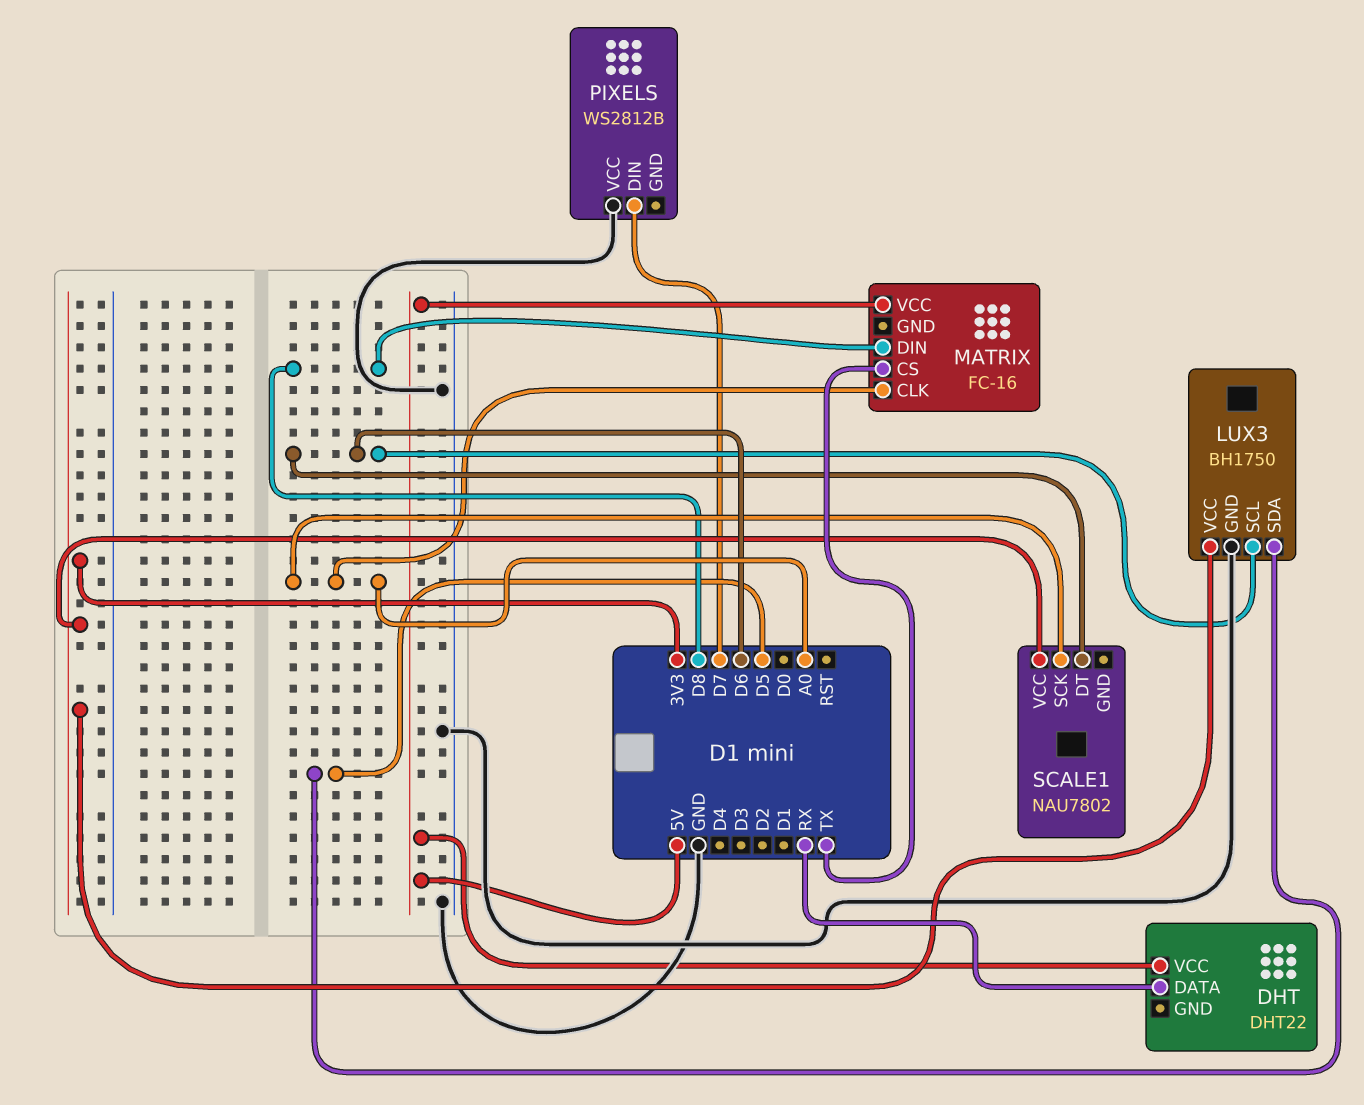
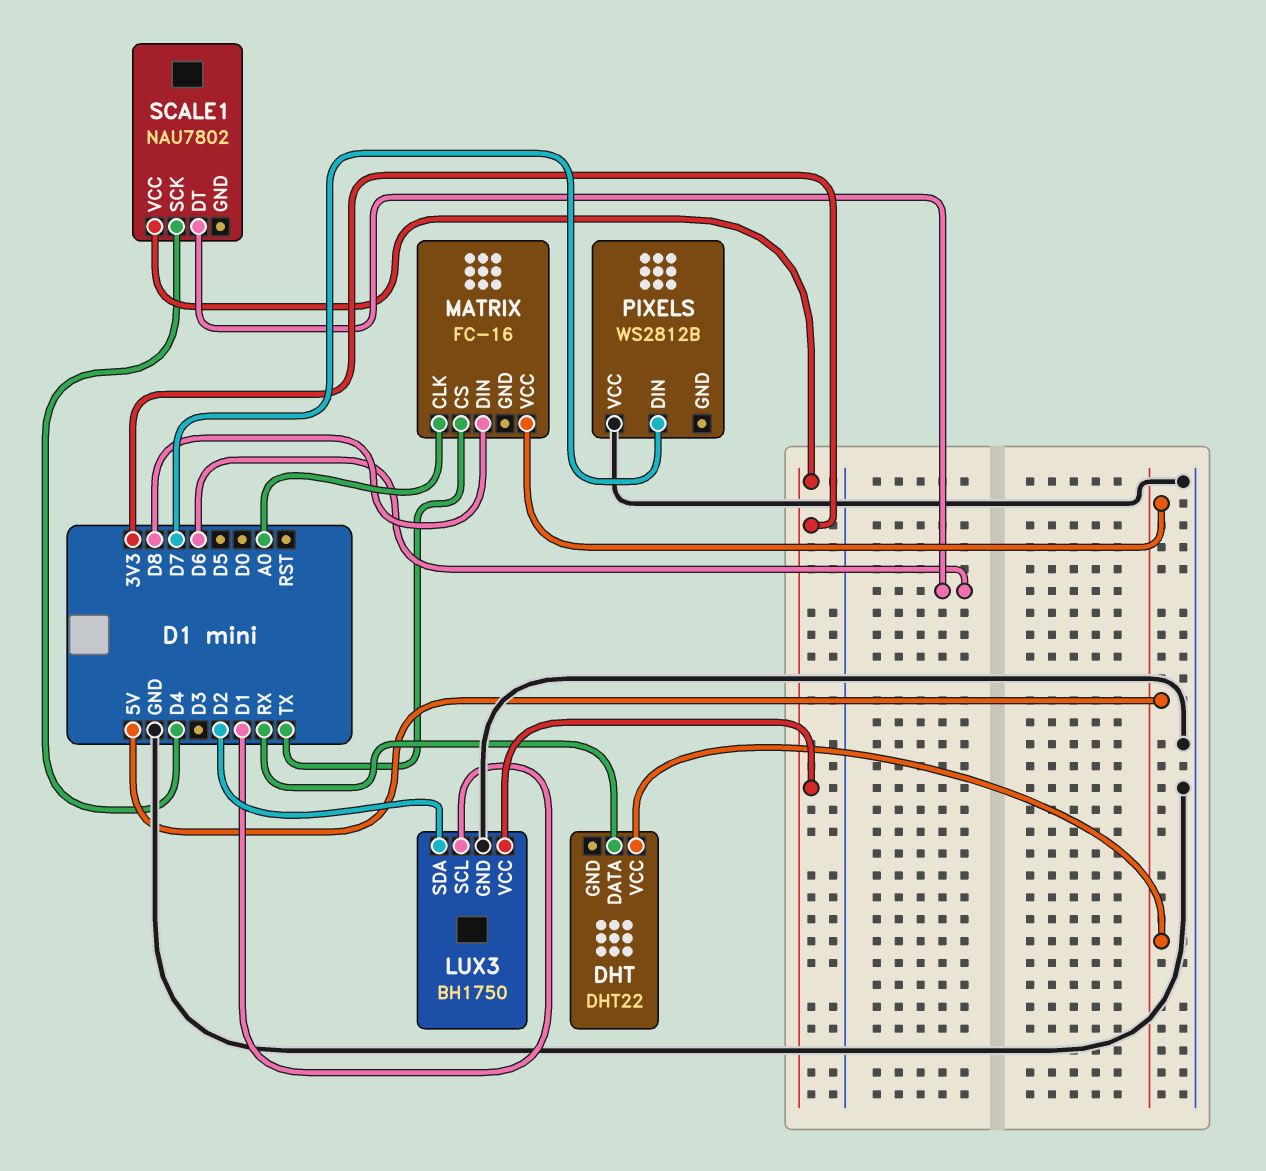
LUX3 pin SCL: D6 -> D1
LUX3 pin SDA: D5 -> D2
SCALE1 pin SCK: A0 -> D4

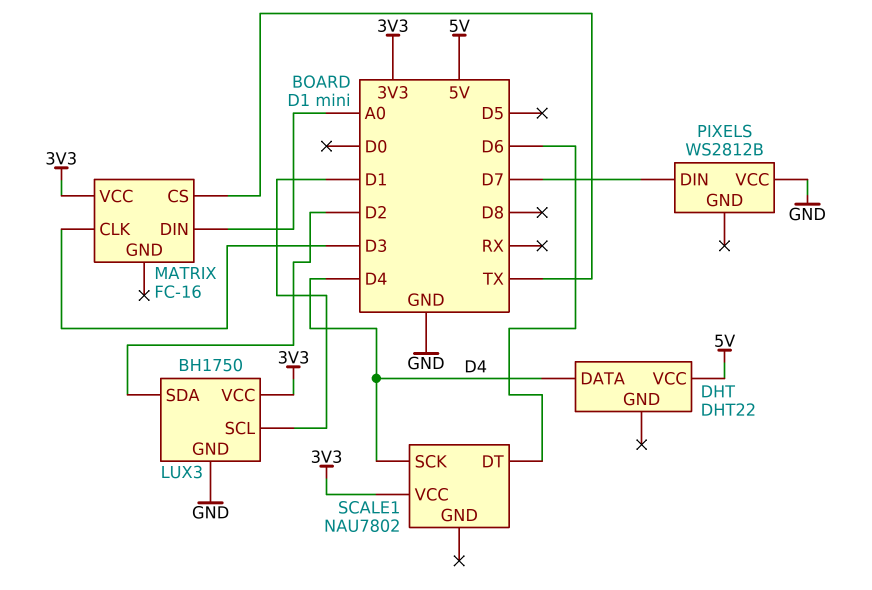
DHT pin DATA: RX -> D4
MATRIX pin CLK: A0 -> D3
MATRIX pin DIN: D8 -> A0
MATRIX pin VCC: 5V -> 3V3

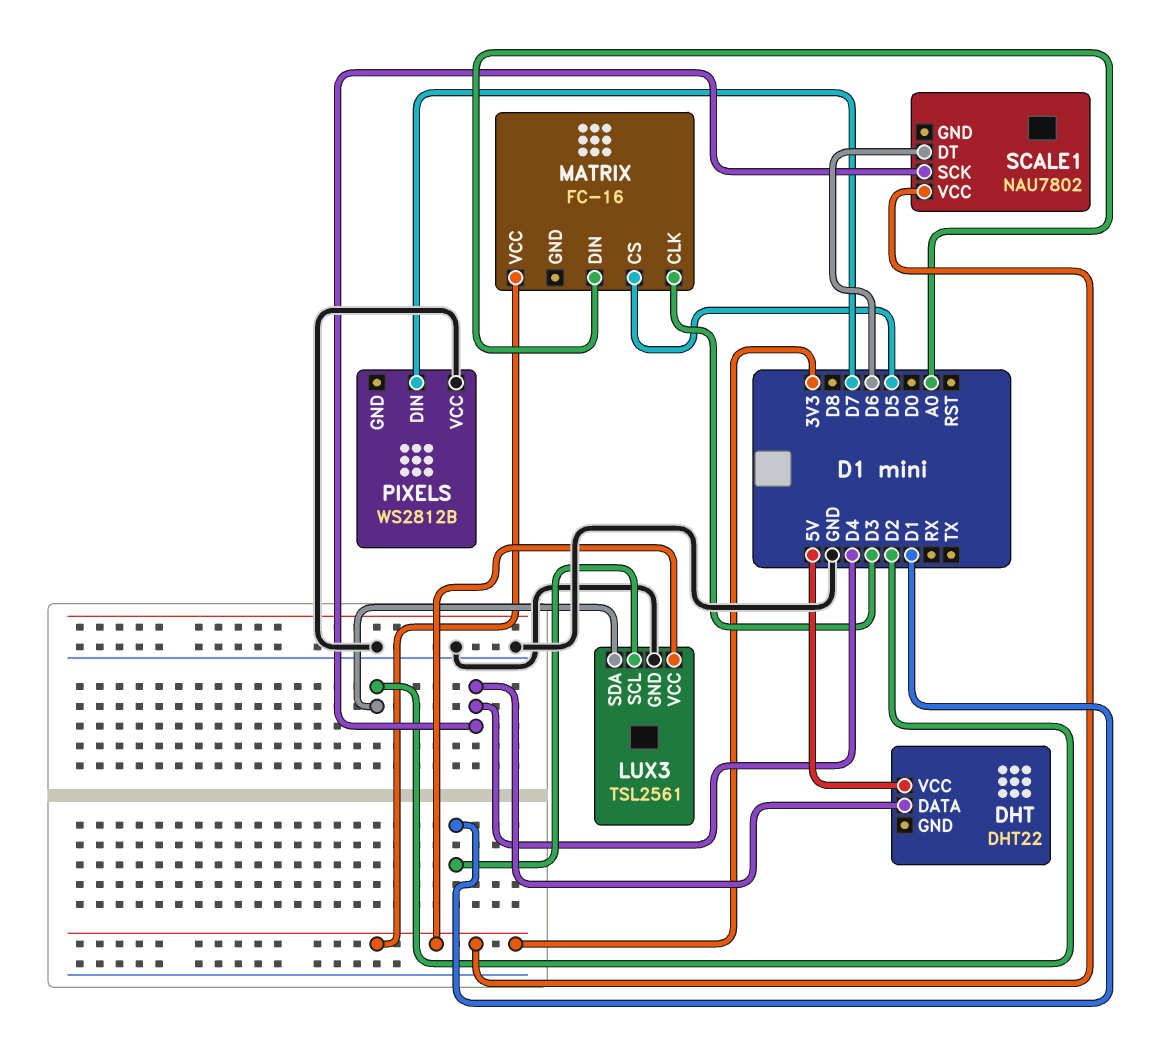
LUX3: BH1750 -> TSL2561
MATRIX pin CS: TX -> D5

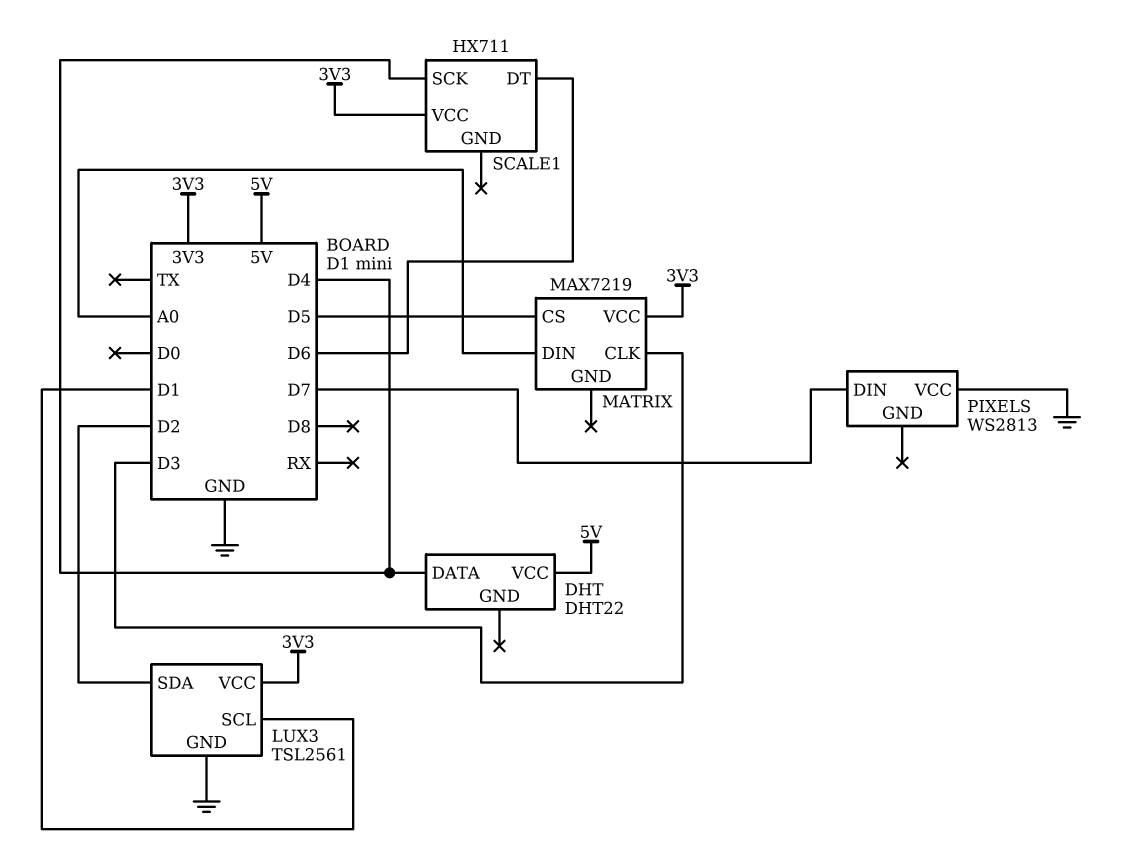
MATRIX: FC-16 -> MAX7219
PIXELS: WS2812B -> WS2813
SCALE1: NAU7802 -> HX711

